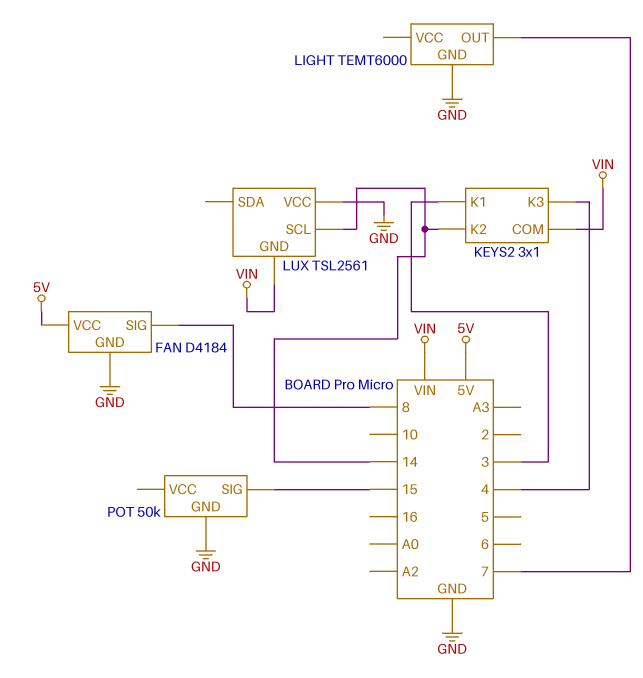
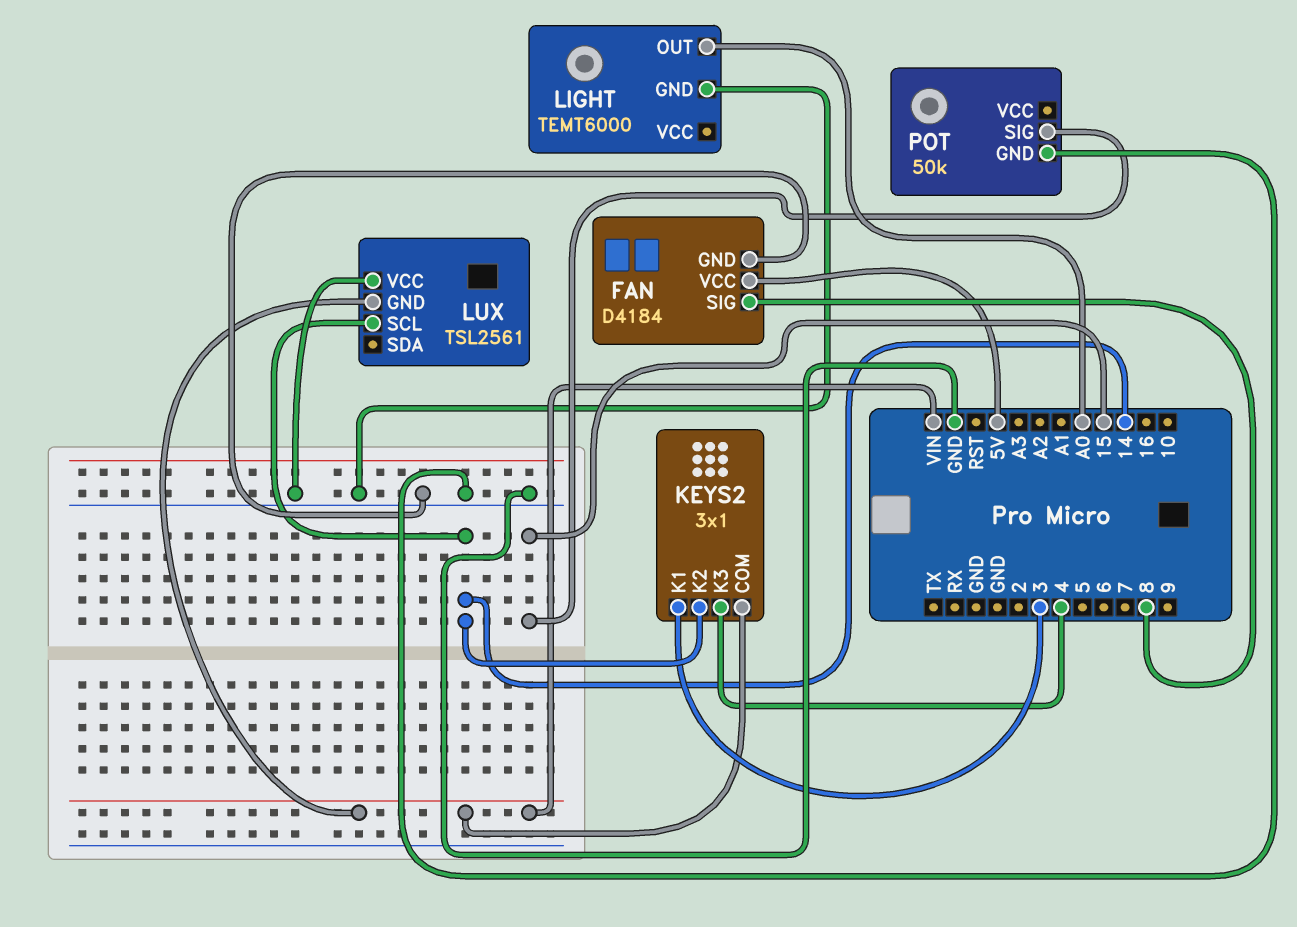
LIGHT pin OUT: 7 -> A0

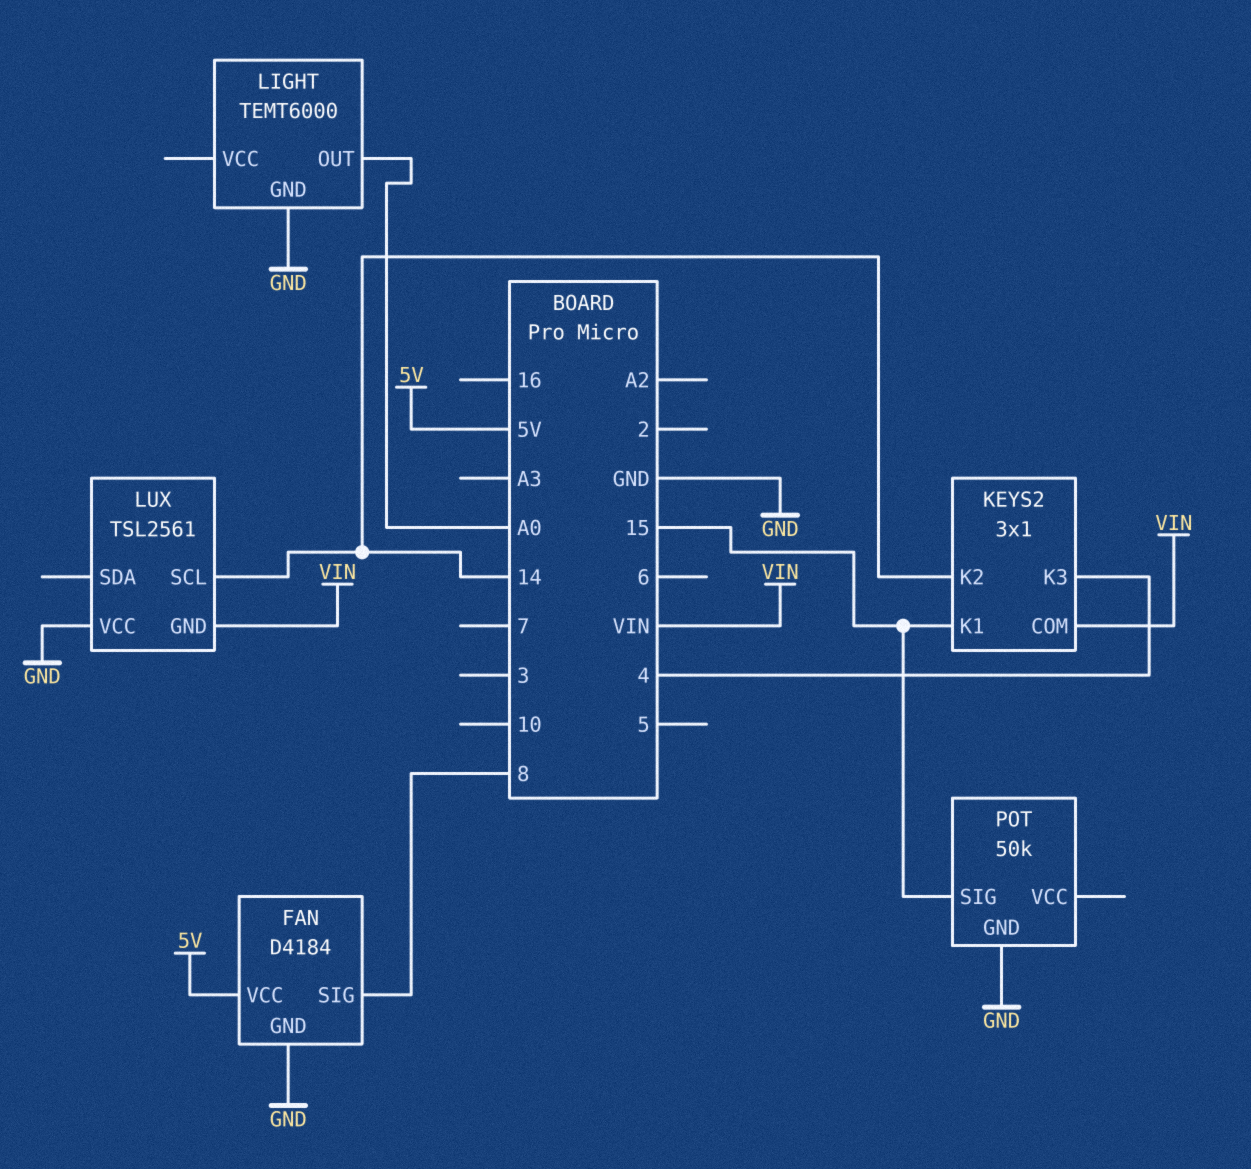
KEYS2 pin K1: 3 -> 15

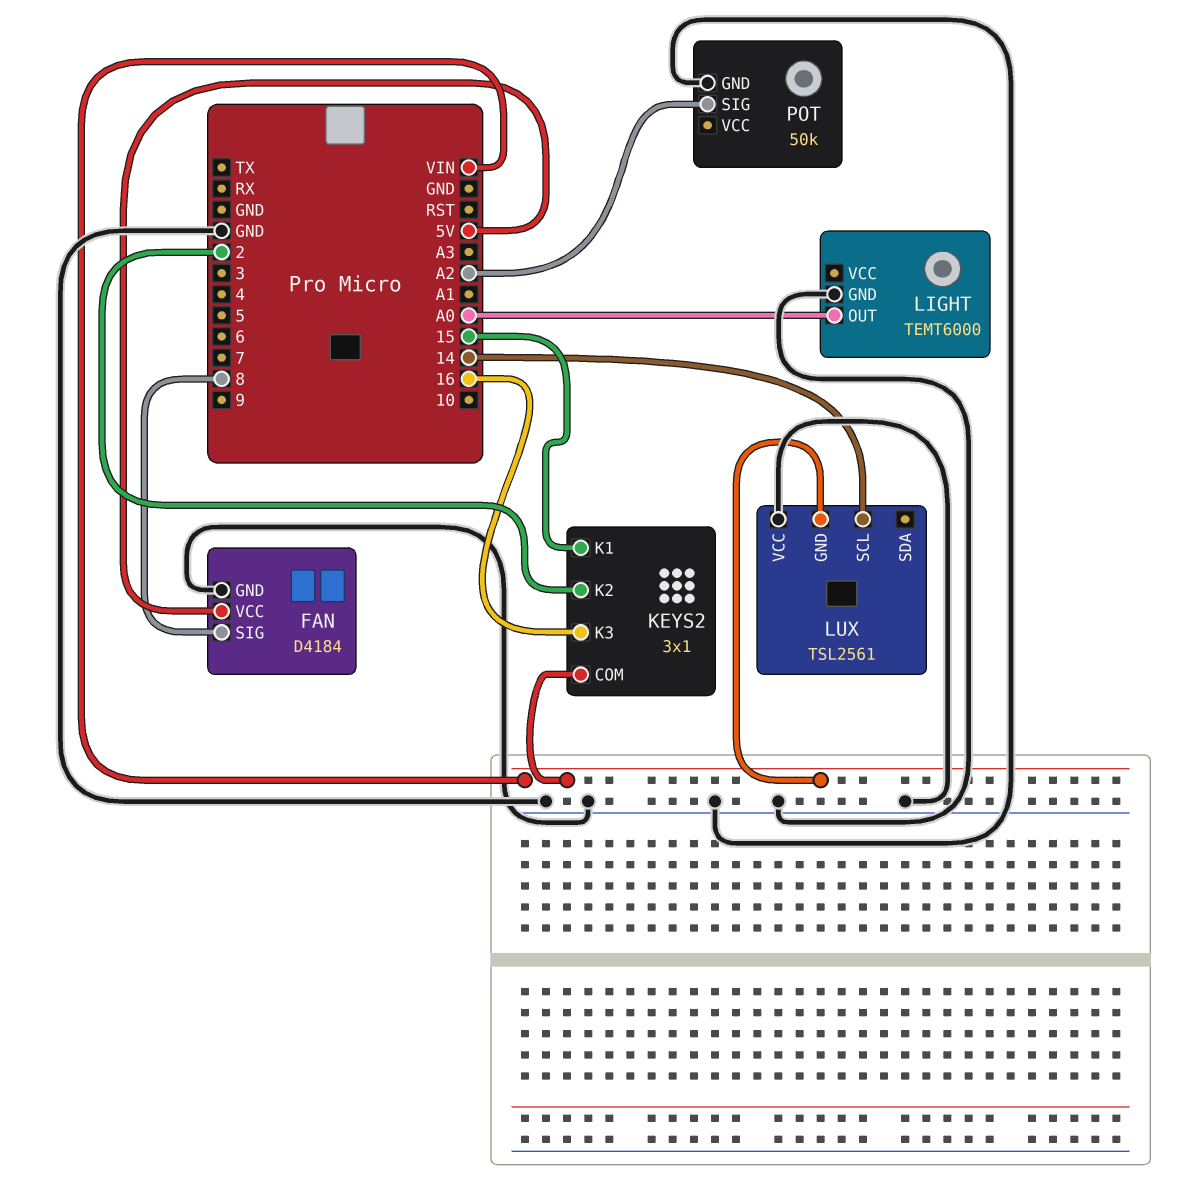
KEYS2 pin K2: 14 -> 2
KEYS2 pin K3: 4 -> 16
POT pin SIG: 15 -> A2

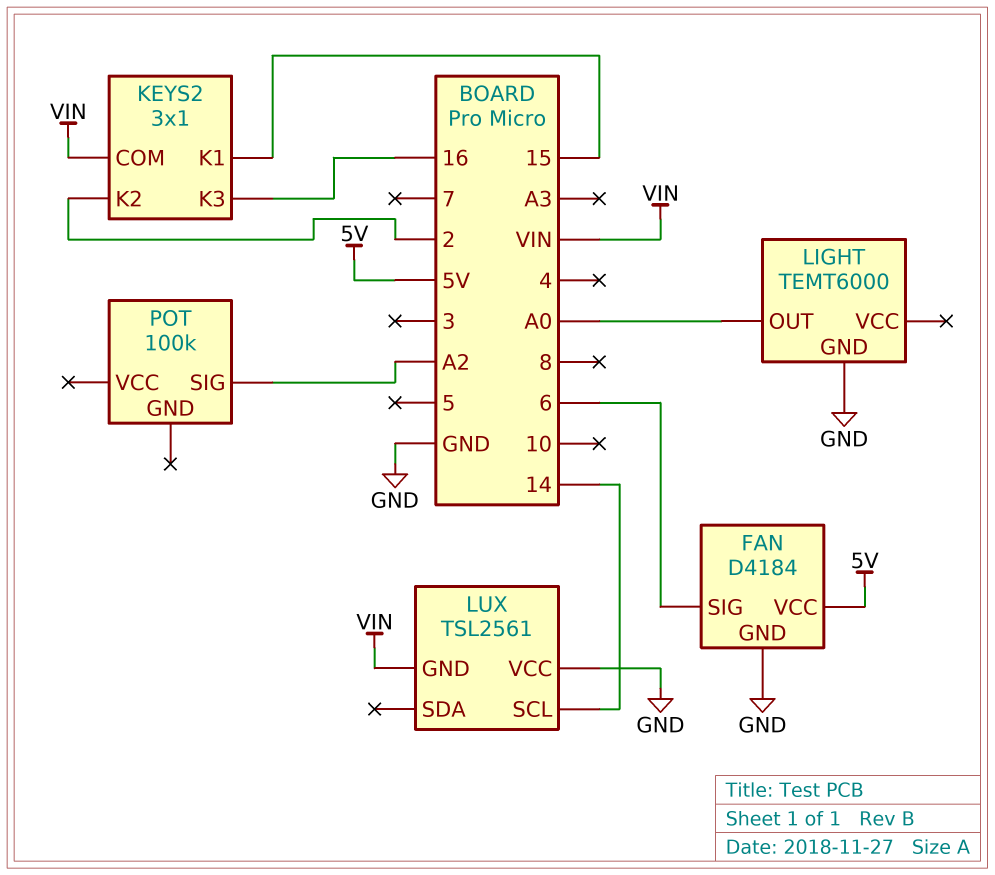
FAN pin SIG: 8 -> 6
POT: 50k -> 100k
POT pin GND: GND -> none

